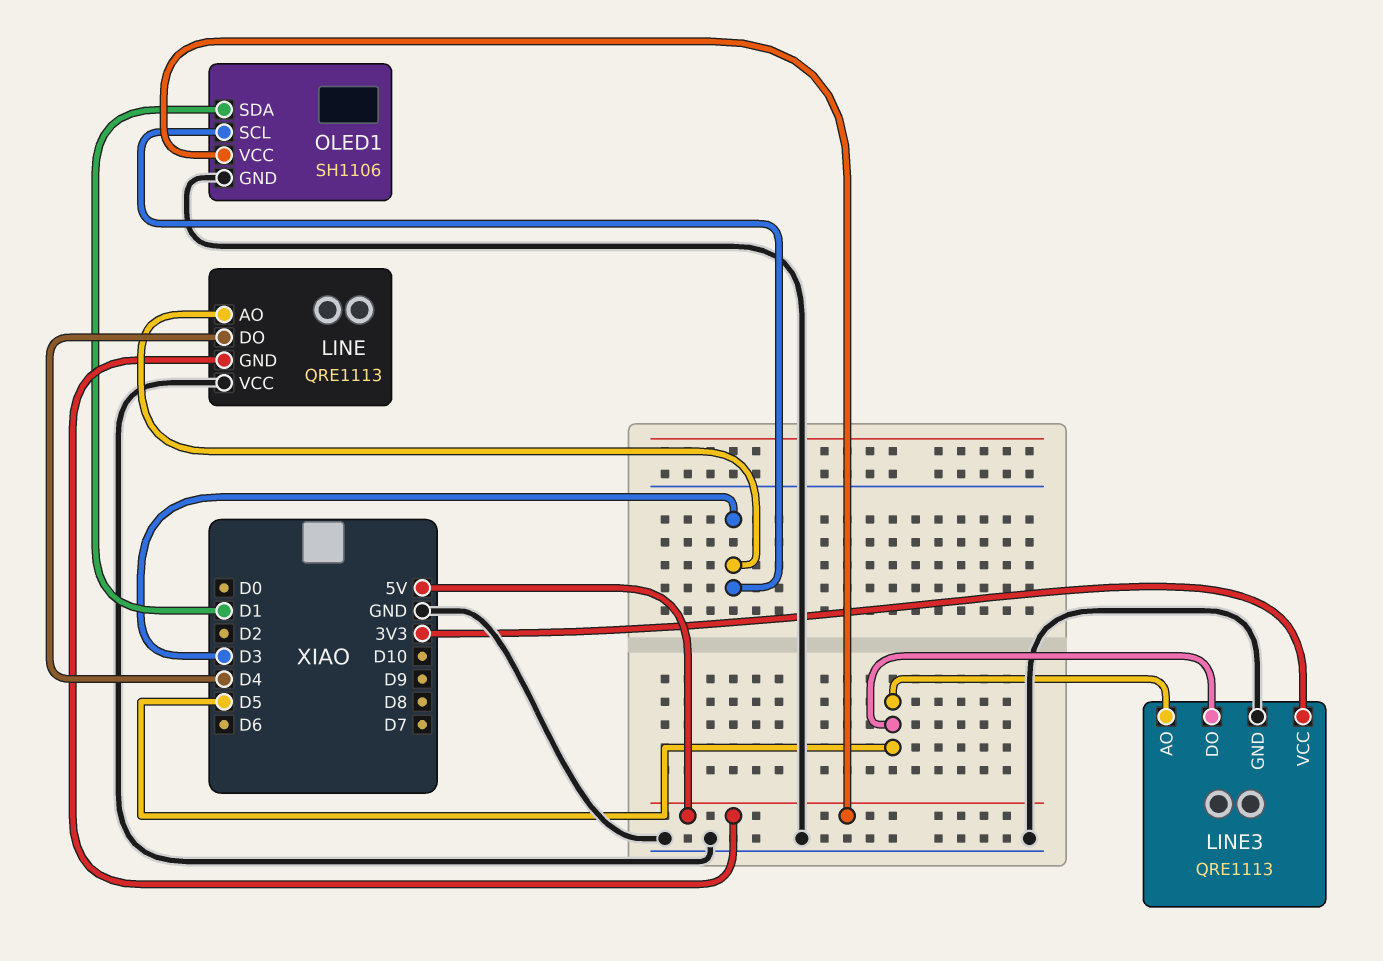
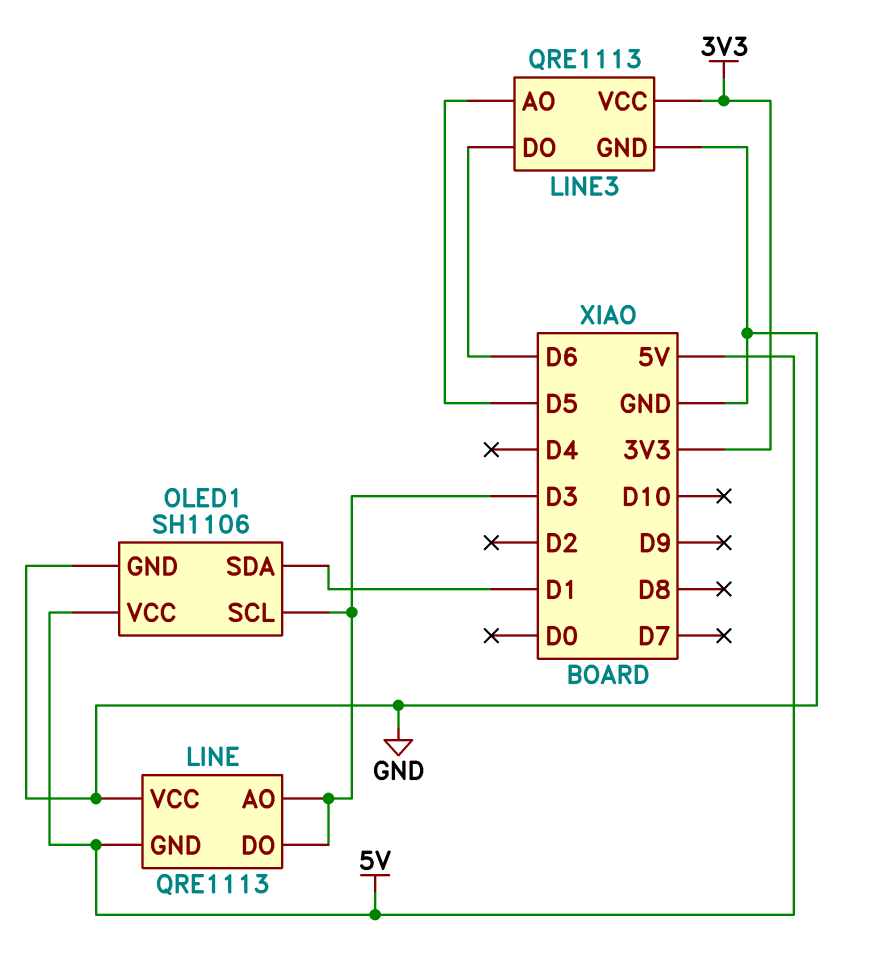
LINE pin DO: D4 -> D3
LINE3 pin DO: D5 -> D6

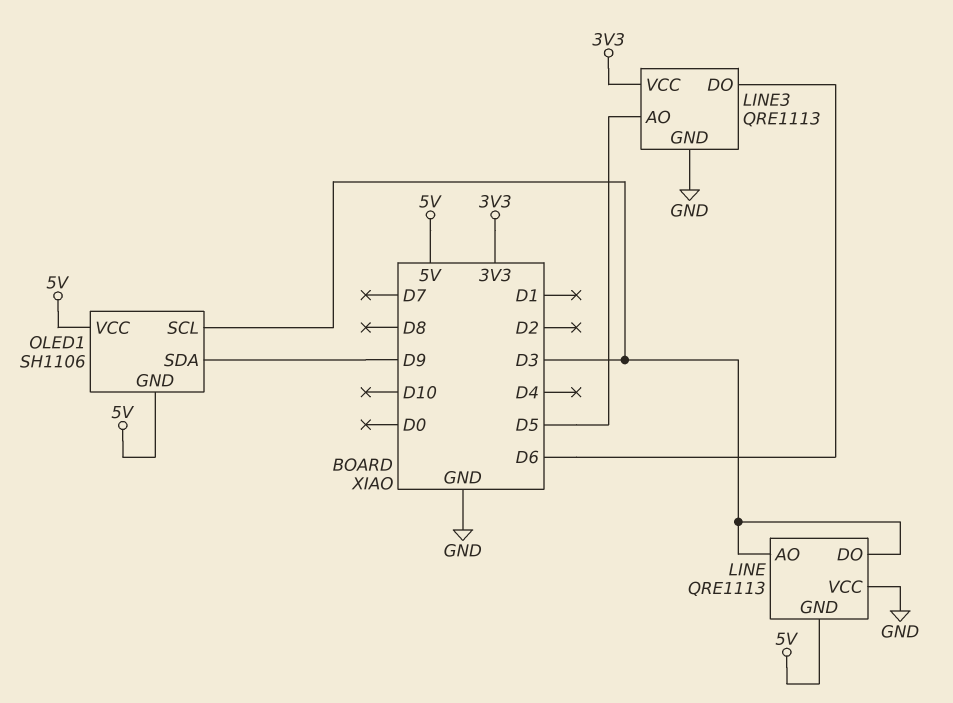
OLED1 pin GND: GND -> 5V
OLED1 pin SDA: D1 -> D9

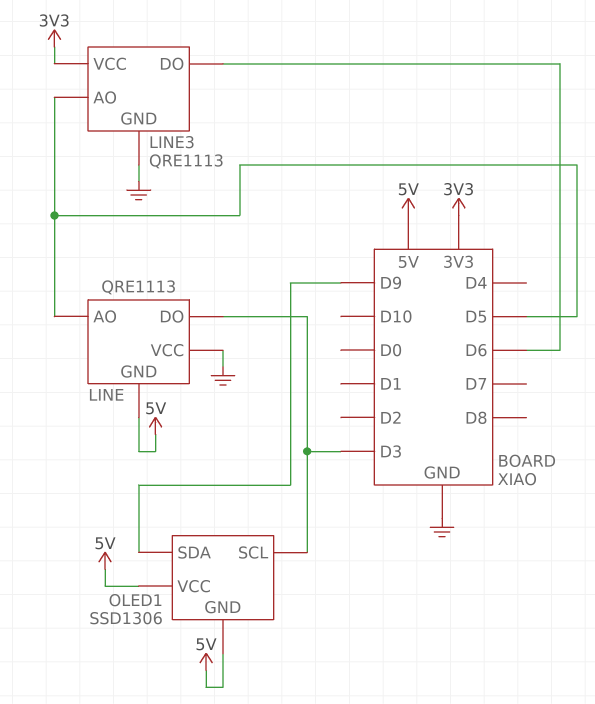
LINE pin AO: D3 -> D5
OLED1: SH1106 -> SSD1306

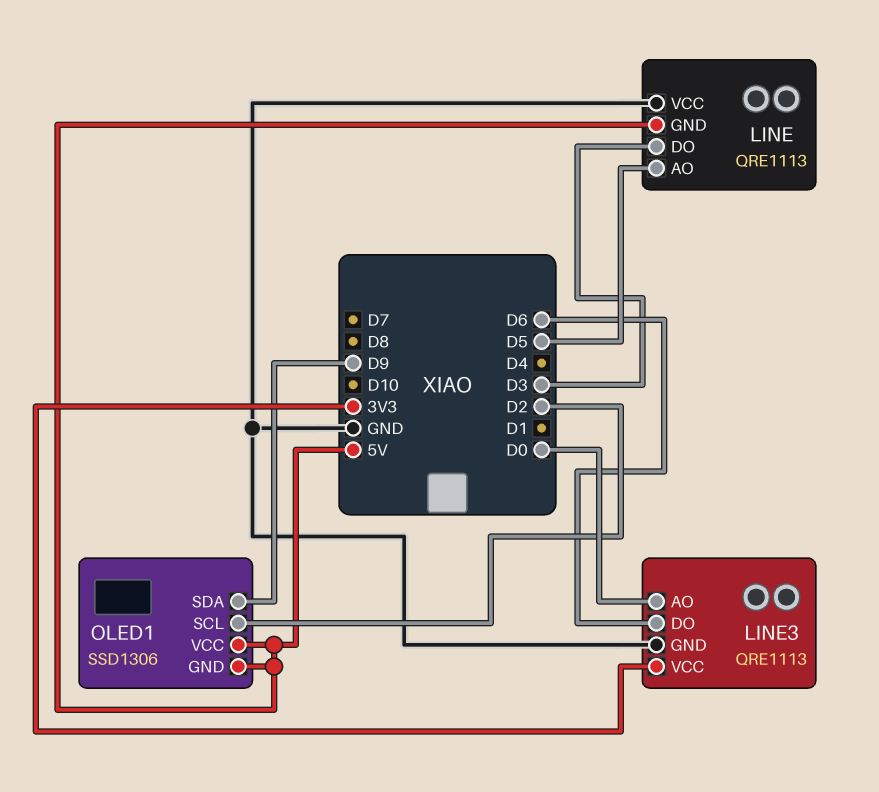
LINE3 pin AO: D5 -> D0
OLED1 pin SCL: D3 -> D2

